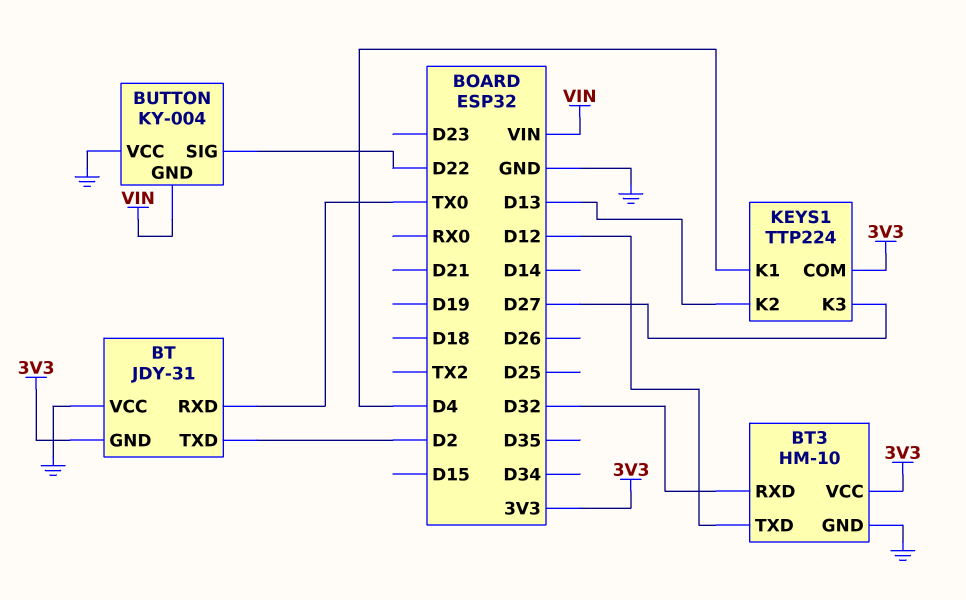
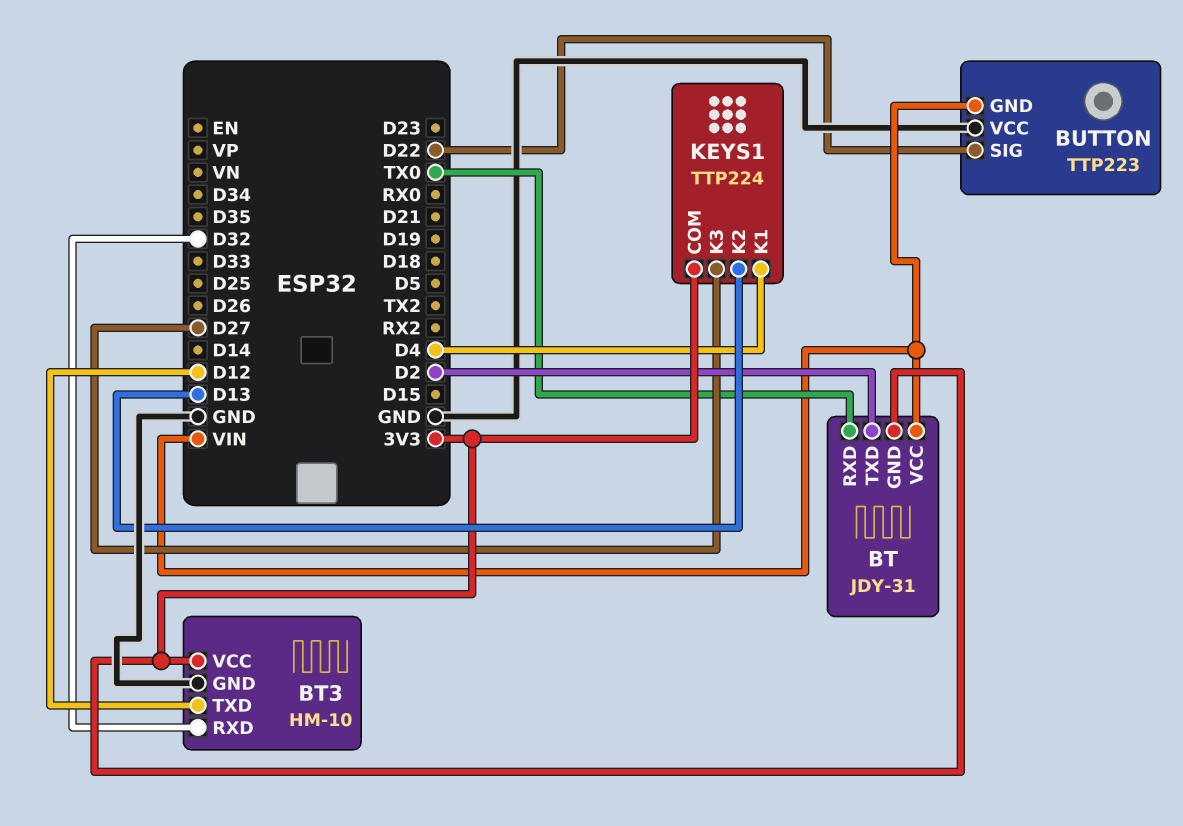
BT pin VCC: GND -> VIN
BUTTON: KY-004 -> TTP223

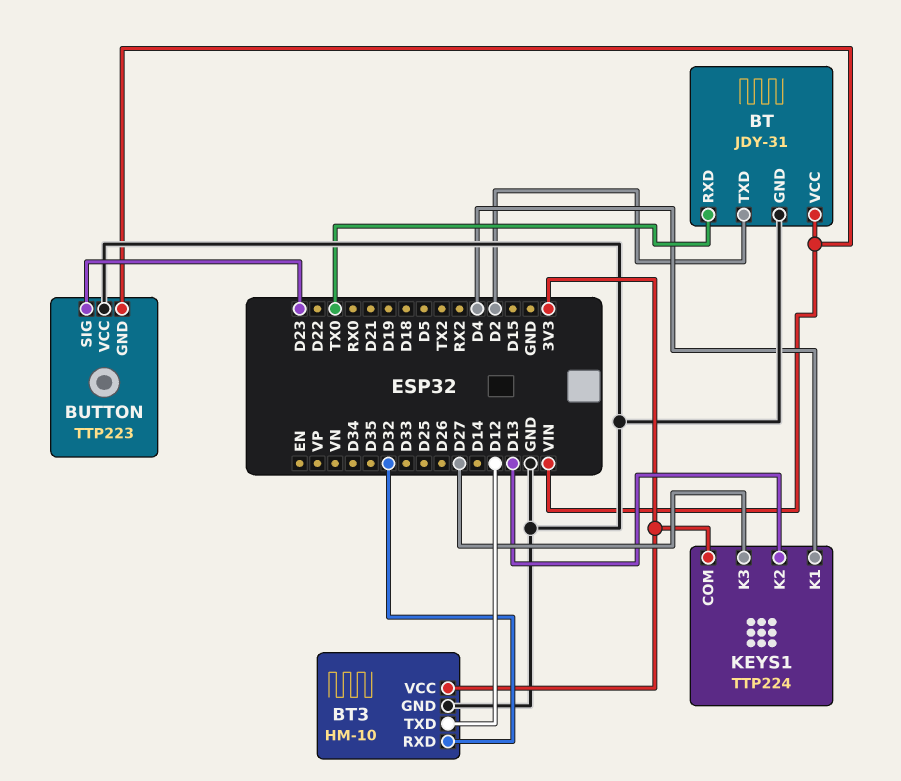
BT pin GND: 3V3 -> GND
BUTTON pin SIG: D22 -> D23

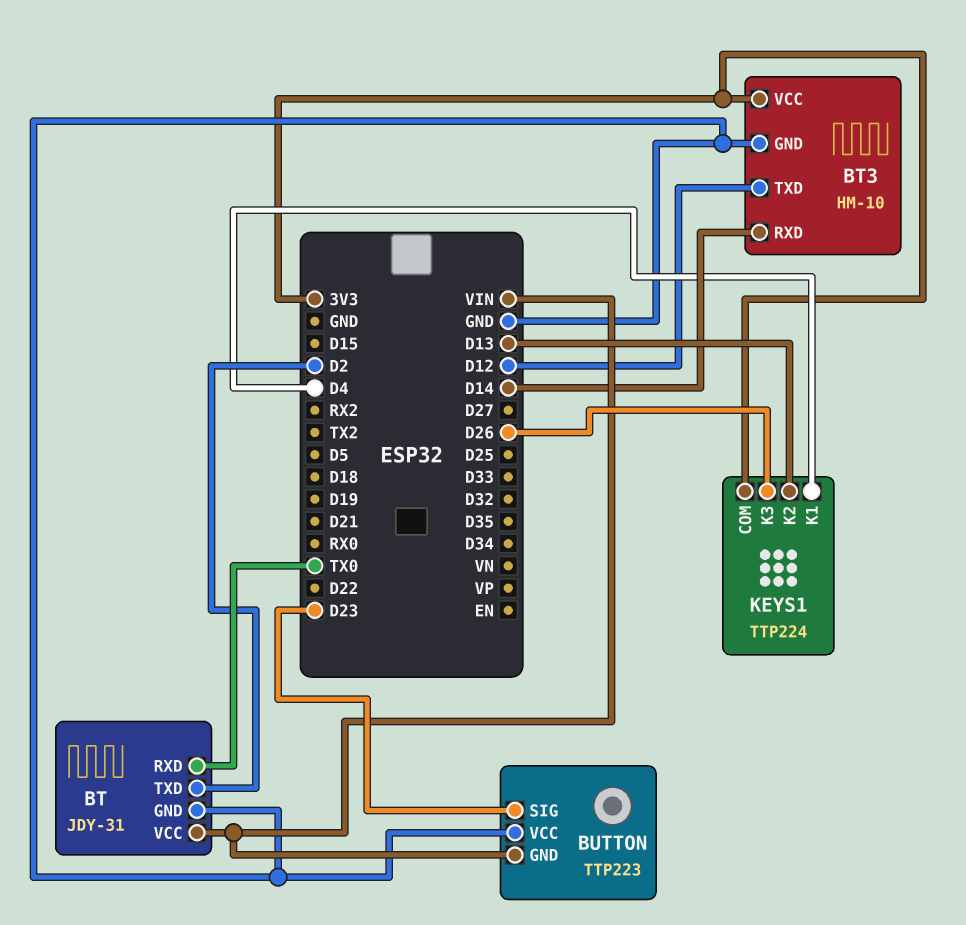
BT3 pin RXD: D32 -> D14
KEYS1 pin K3: D27 -> D26

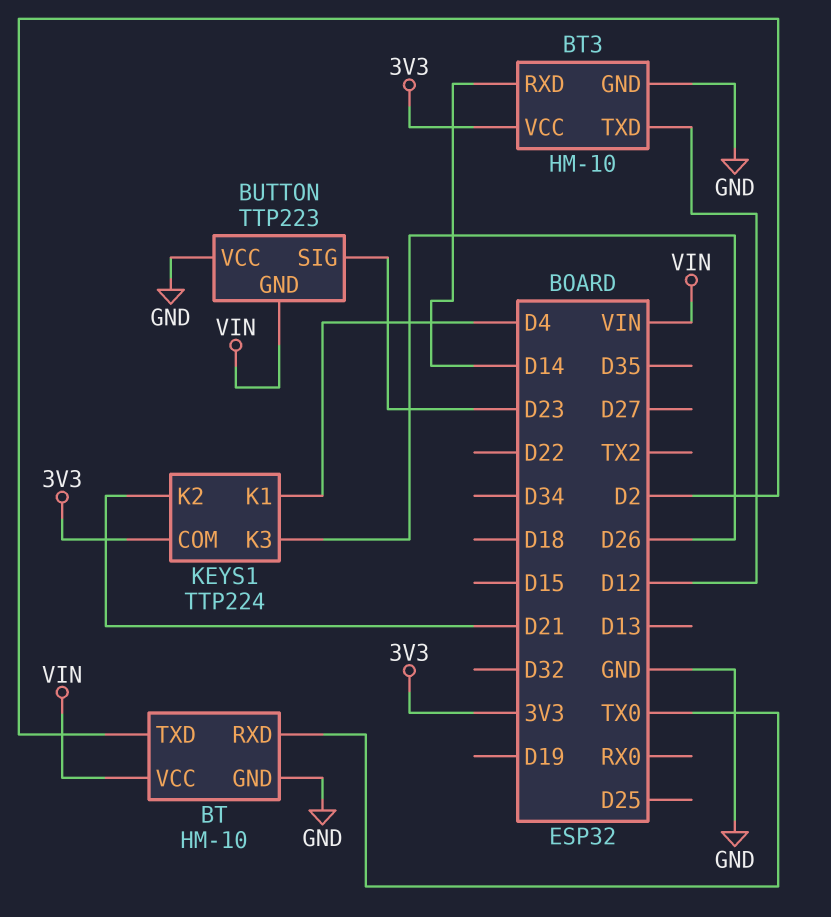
BT: JDY-31 -> HM-10
KEYS1 pin K2: D13 -> D21

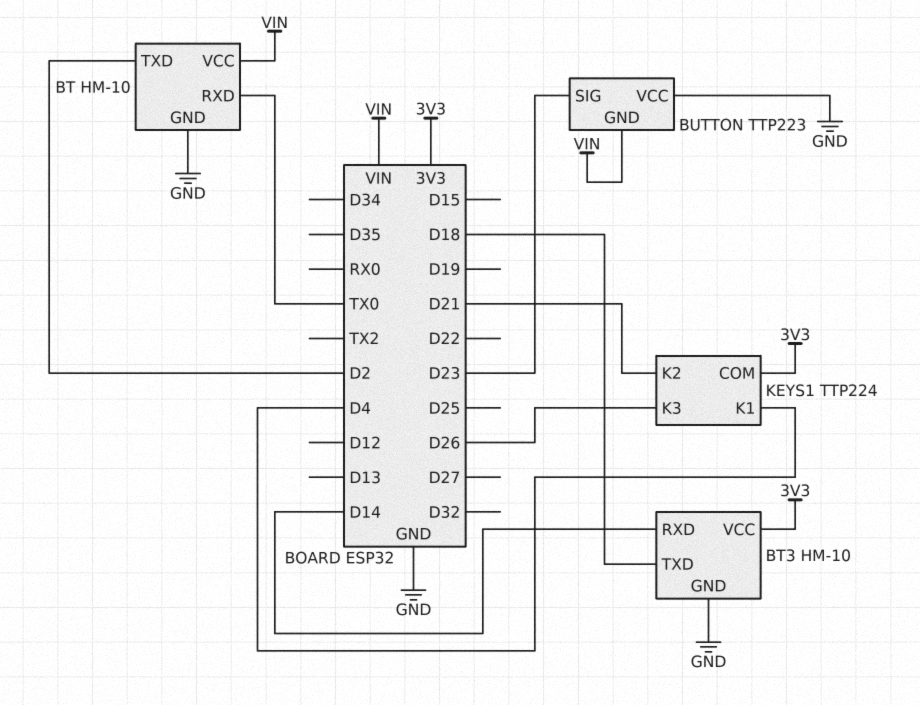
BT3 pin TXD: D12 -> D18

